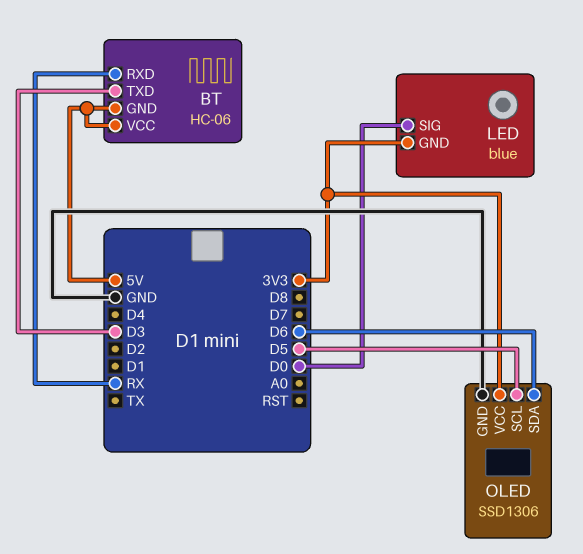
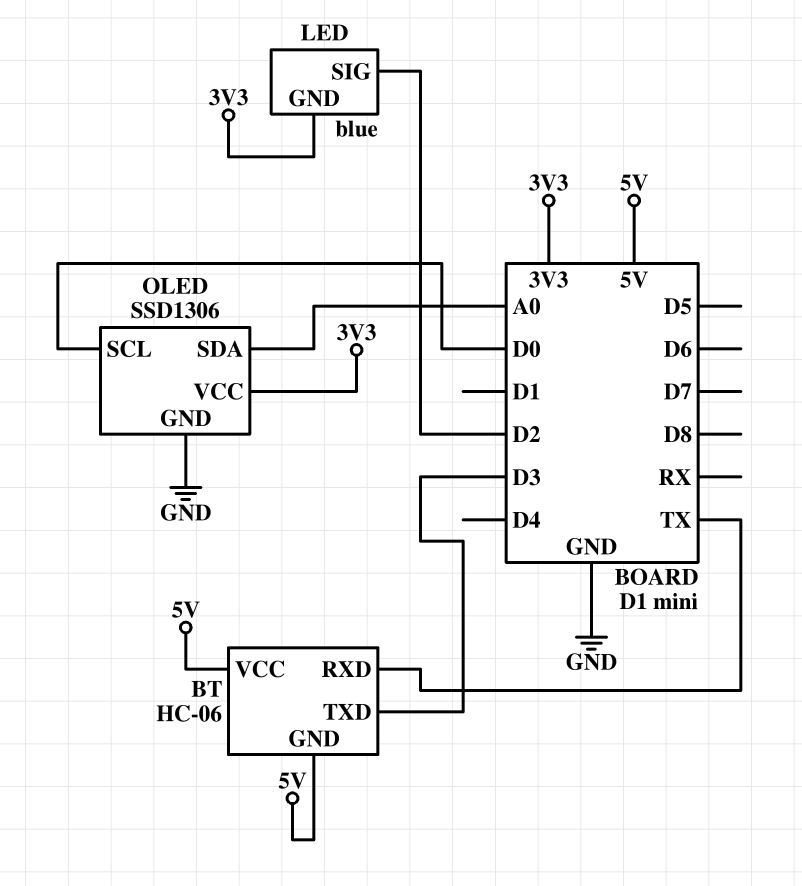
BT pin RXD: RX -> TX
LED pin SIG: D0 -> D2
OLED pin SCL: D5 -> D0
OLED pin SDA: D6 -> A0

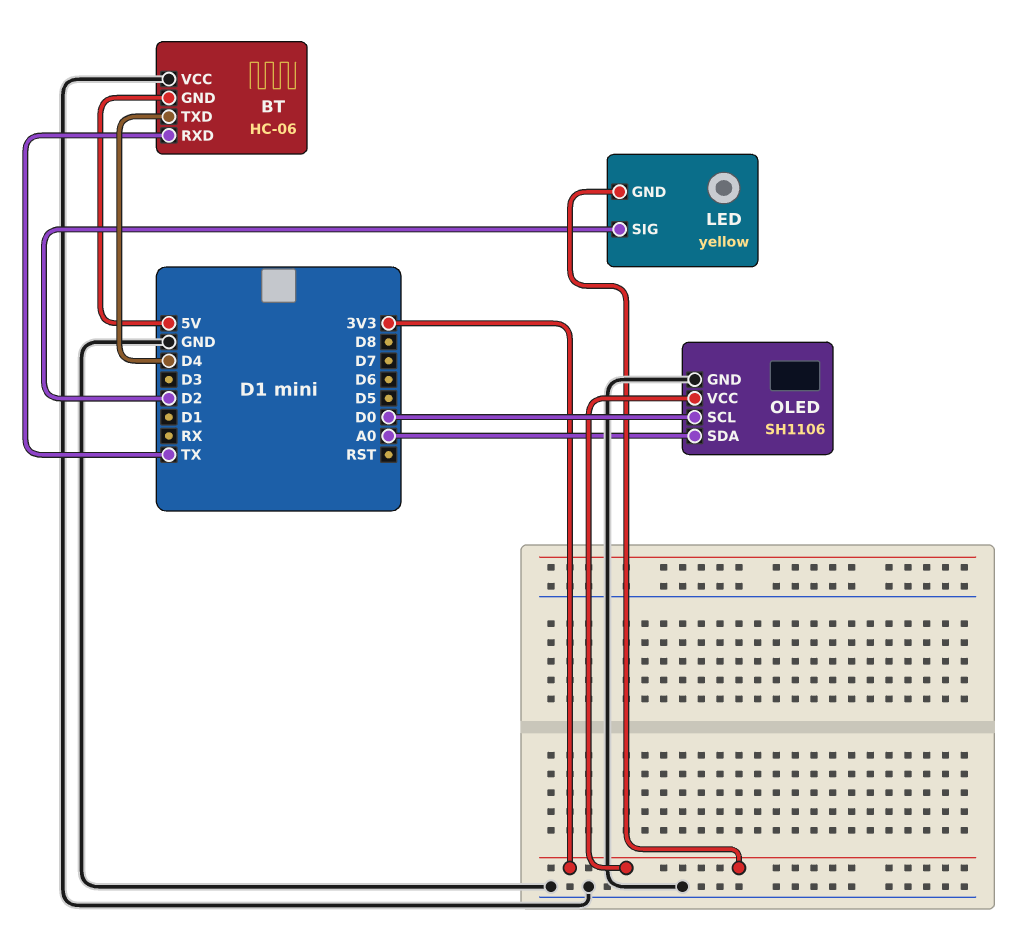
BT pin TXD: D3 -> D4
BT pin VCC: 5V -> GND
LED: blue -> yellow
OLED: SSD1306 -> SH1106

